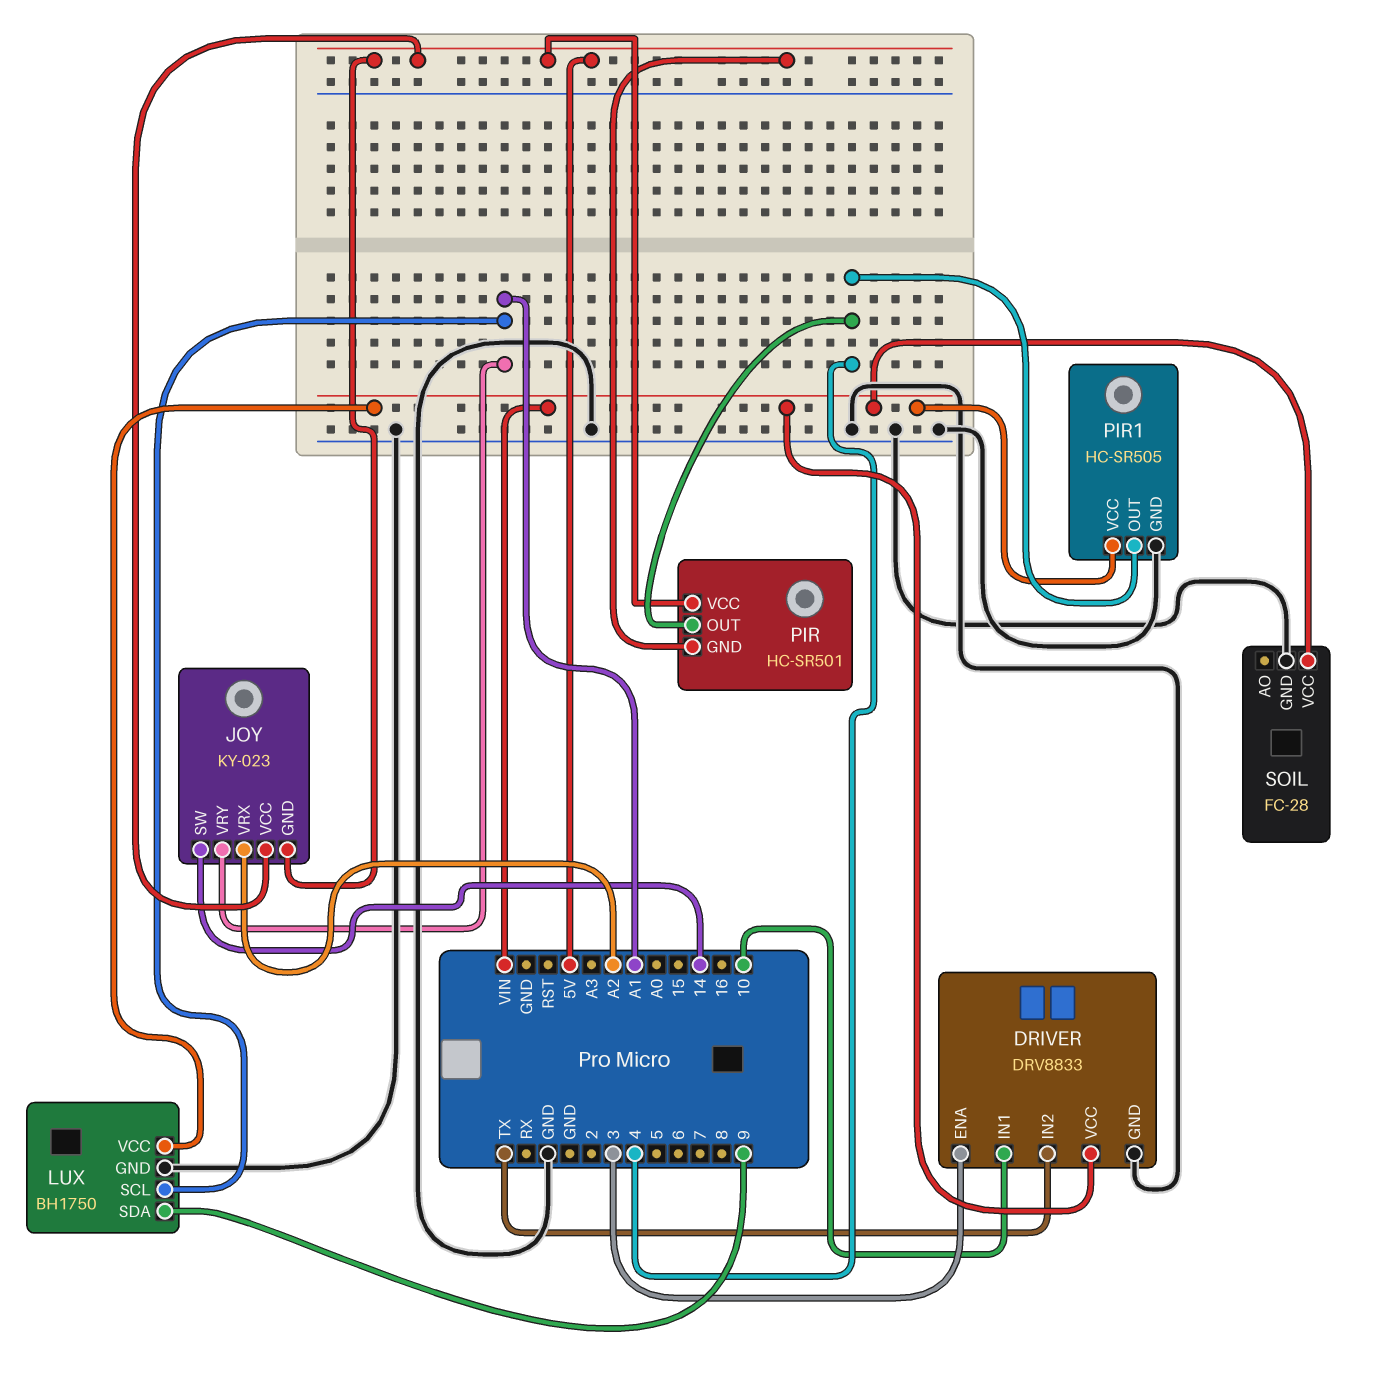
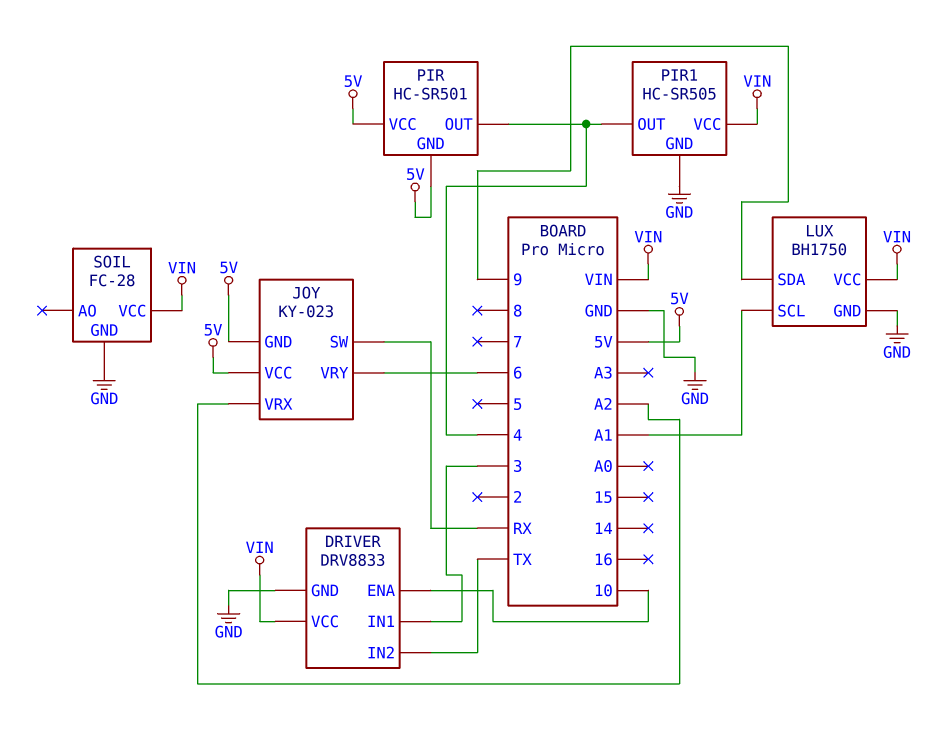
DRIVER pin ENA: 3 -> 10
DRIVER pin IN1: 10 -> 3
JOY pin SW: 14 -> RX
JOY pin VRY: A1 -> 6

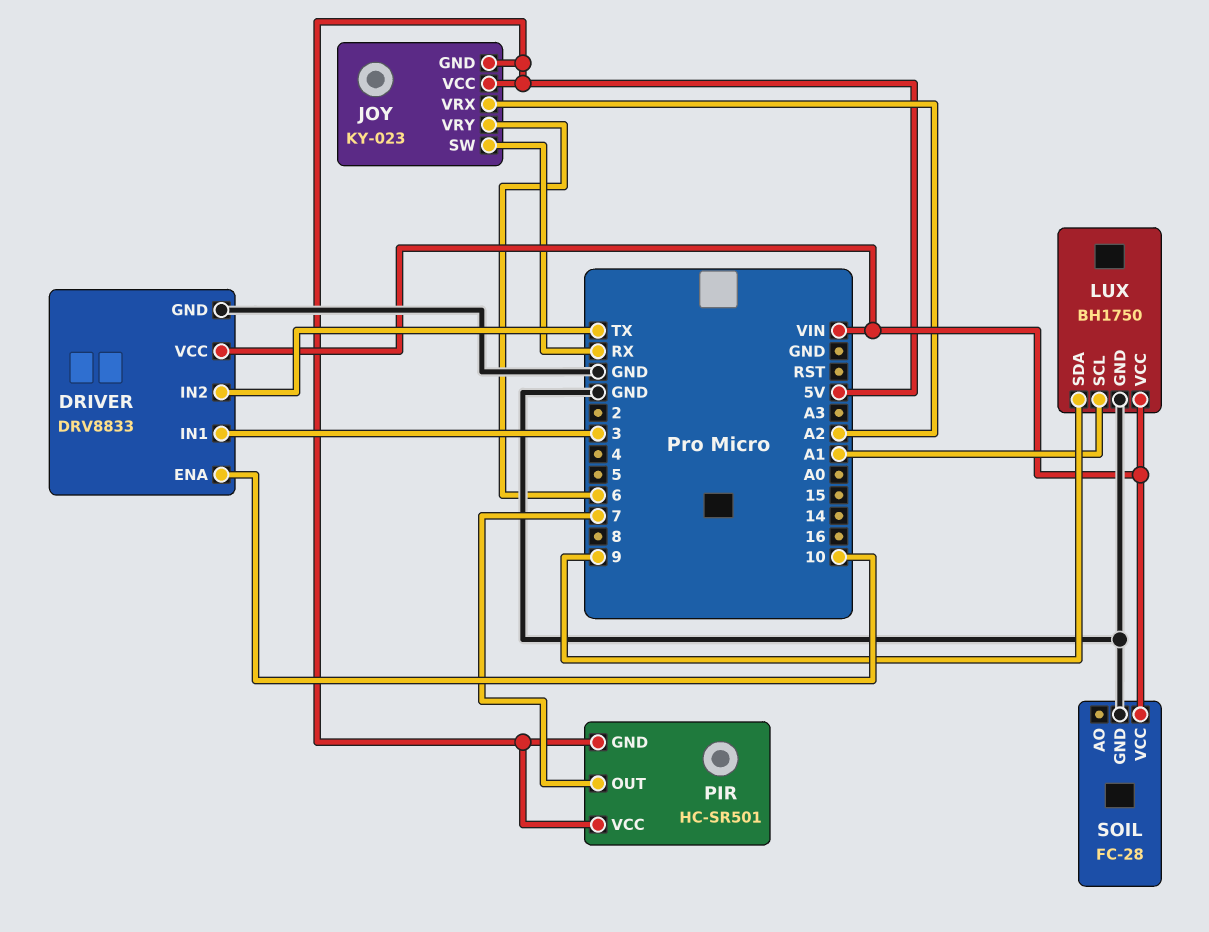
PIR pin OUT: 4 -> 7
PIR1: HC-SR505 -> none
PIR1 pin GND: GND -> none
PIR1 pin OUT: 4 -> none
PIR1 pin VCC: VIN -> none

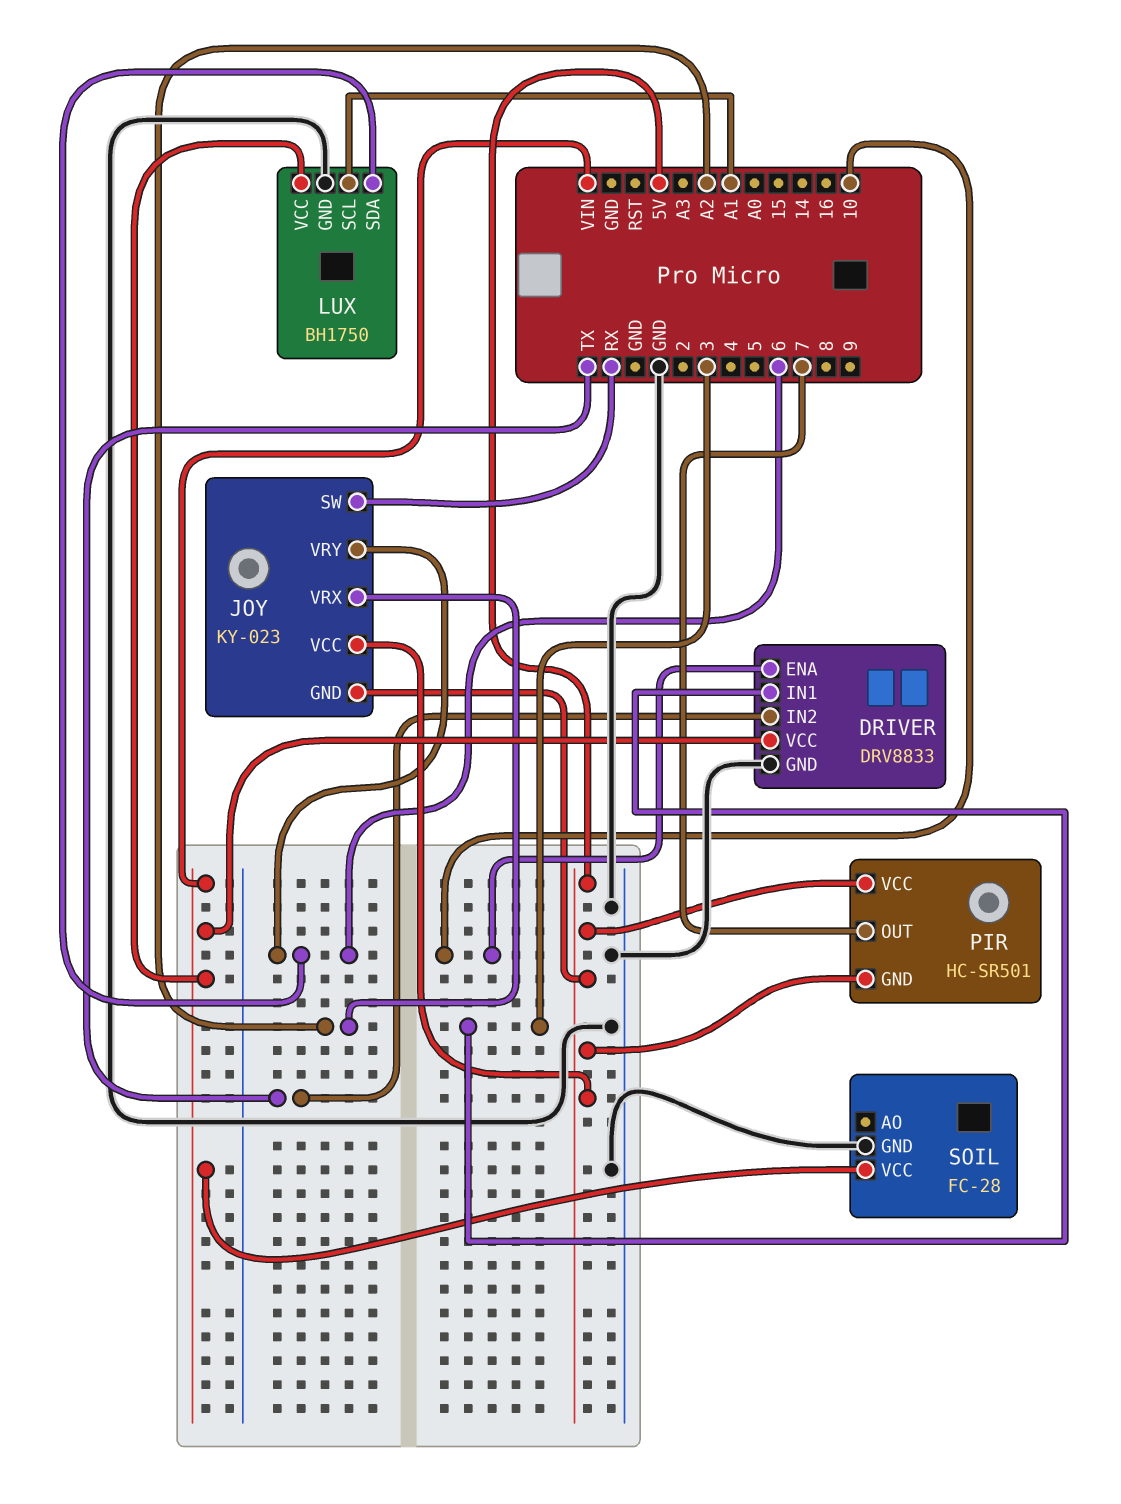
LUX pin SDA: 9 -> 6

